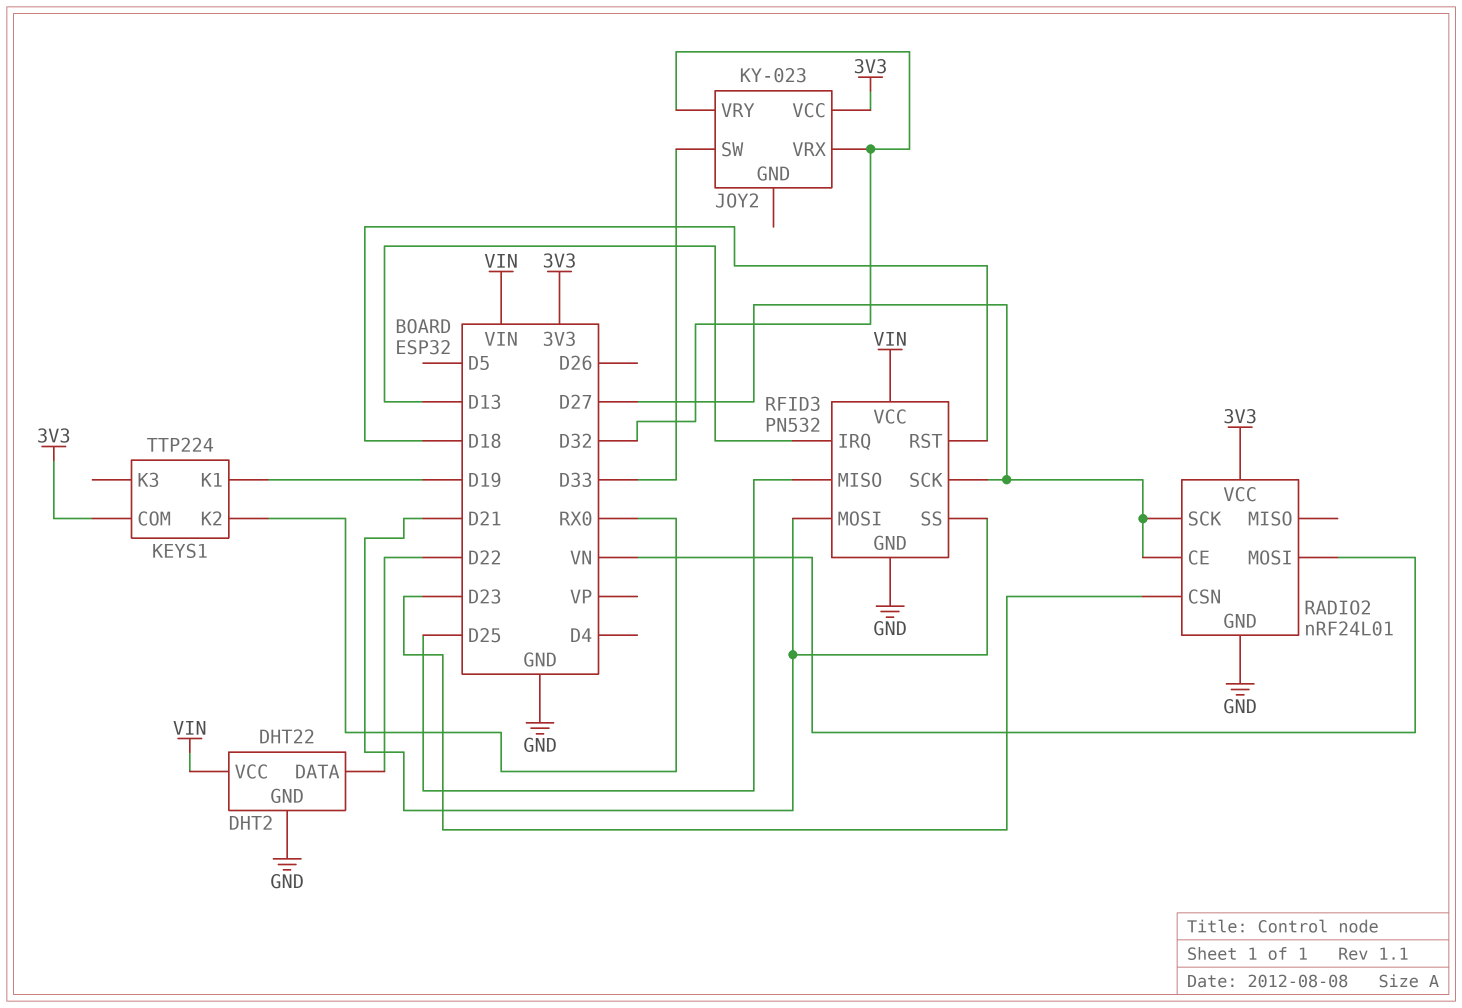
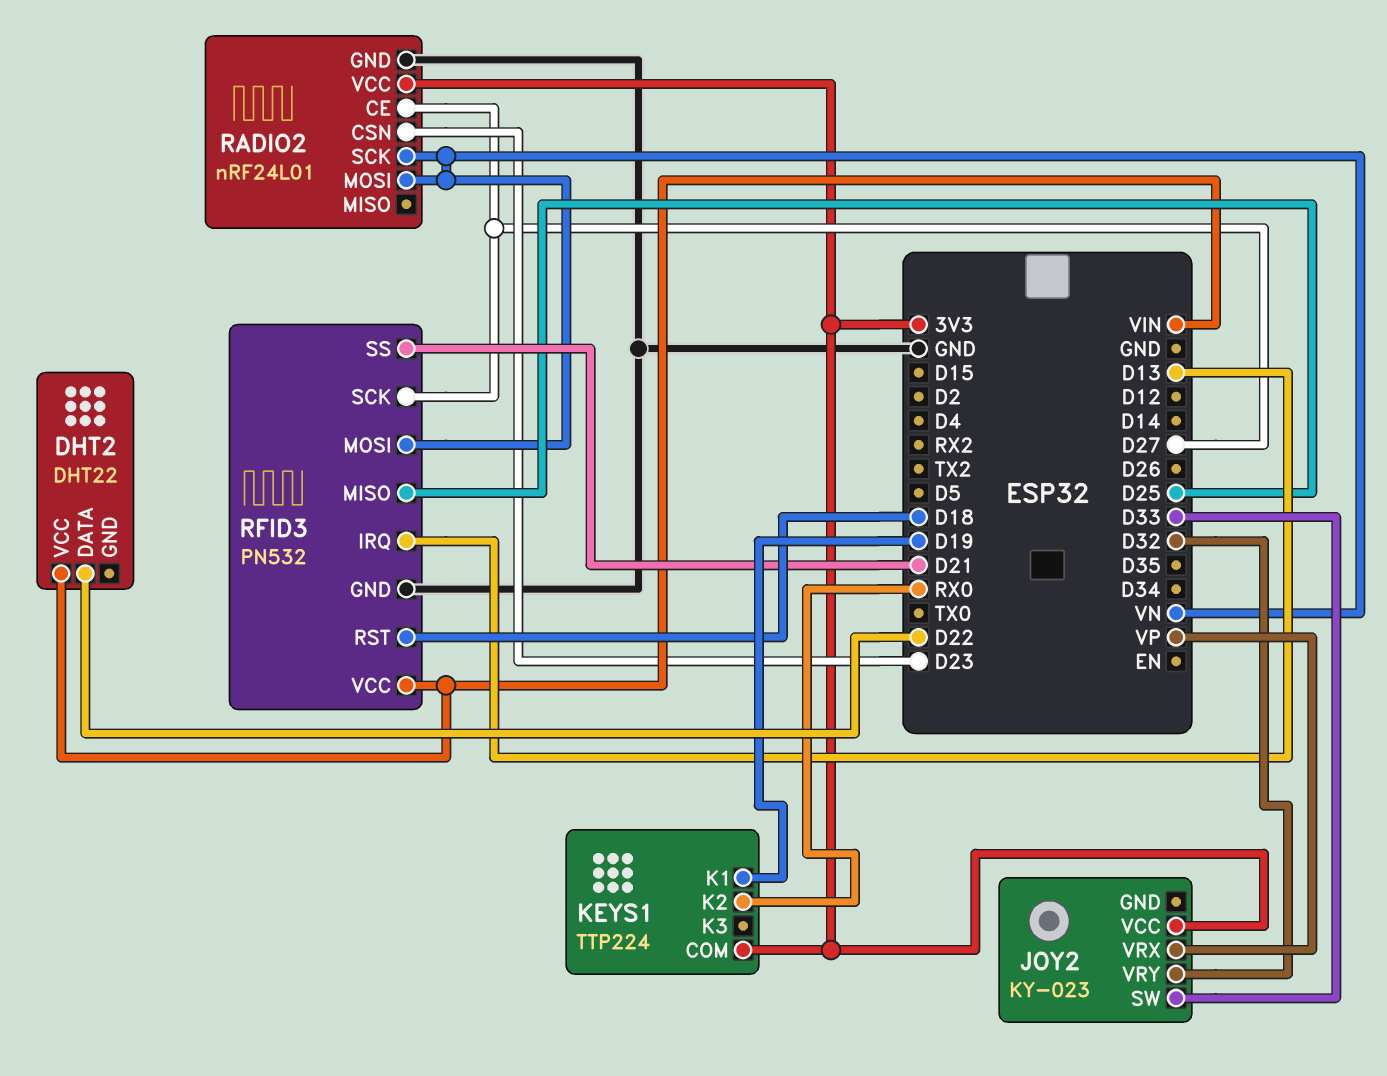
DHT2 pin GND: GND -> none
JOY2 pin VRX: D32 -> VP
RADIO2 pin SCK: D27 -> VN
RFID3 pin MOSI: D21 -> VN

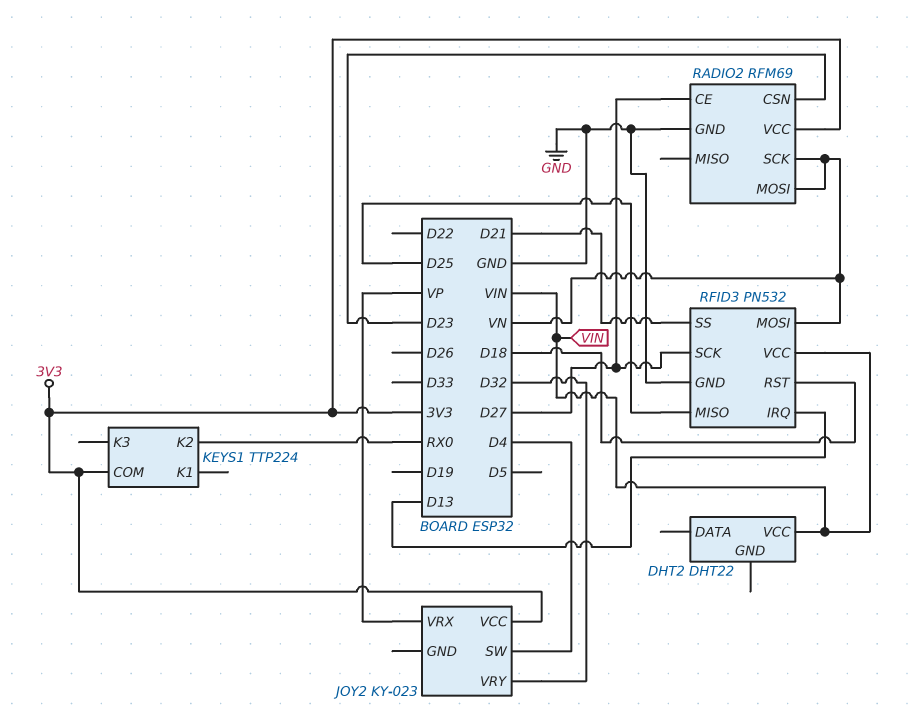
DHT2 pin DATA: D22 -> none
JOY2 pin SW: D33 -> D4
KEYS1 pin K1: D19 -> none
RADIO2: nRF24L01 -> RFM69

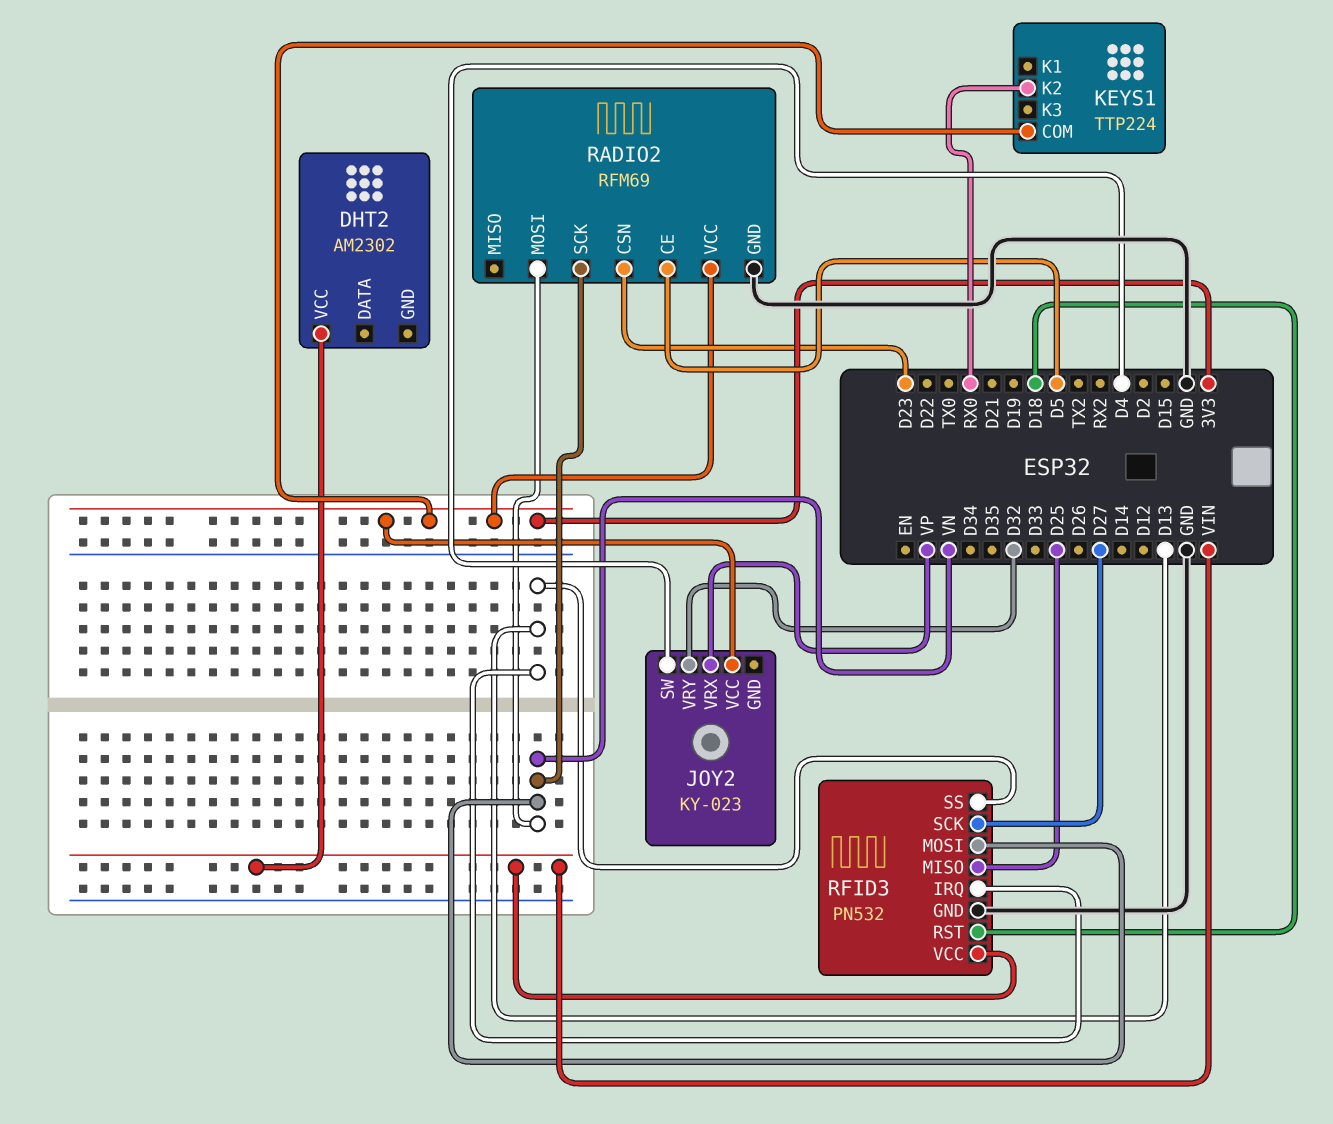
DHT2: DHT22 -> AM2302
RADIO2 pin CE: D27 -> D5
RFID3 pin SS: D21 -> D13

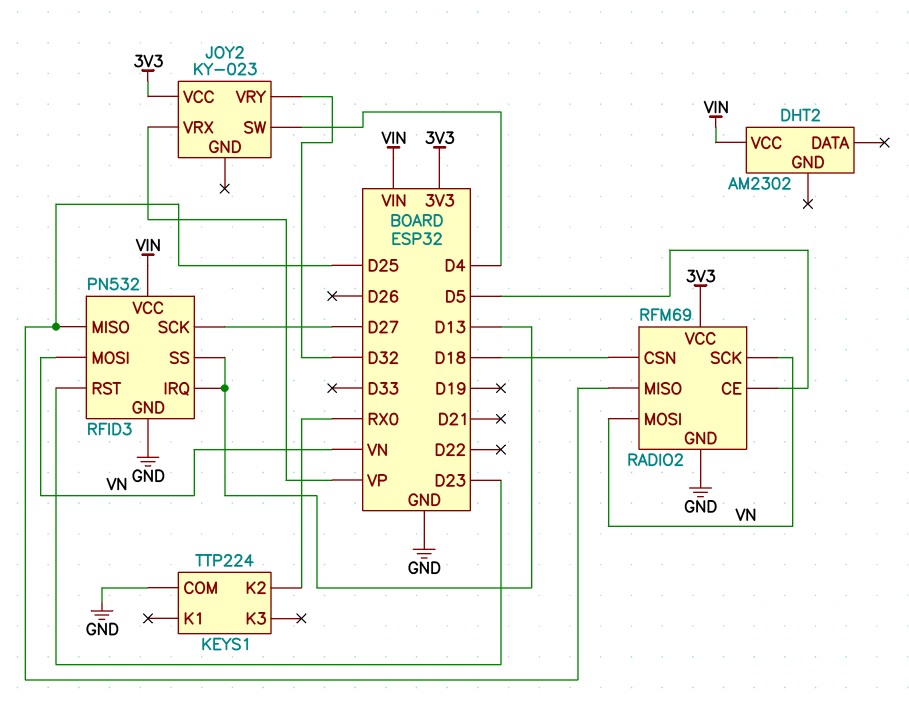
KEYS1 pin COM: 3V3 -> GND
RADIO2 pin CSN: D23 -> D18
RADIO2 pin MISO: none -> D25
RFID3 pin RST: D18 -> D23

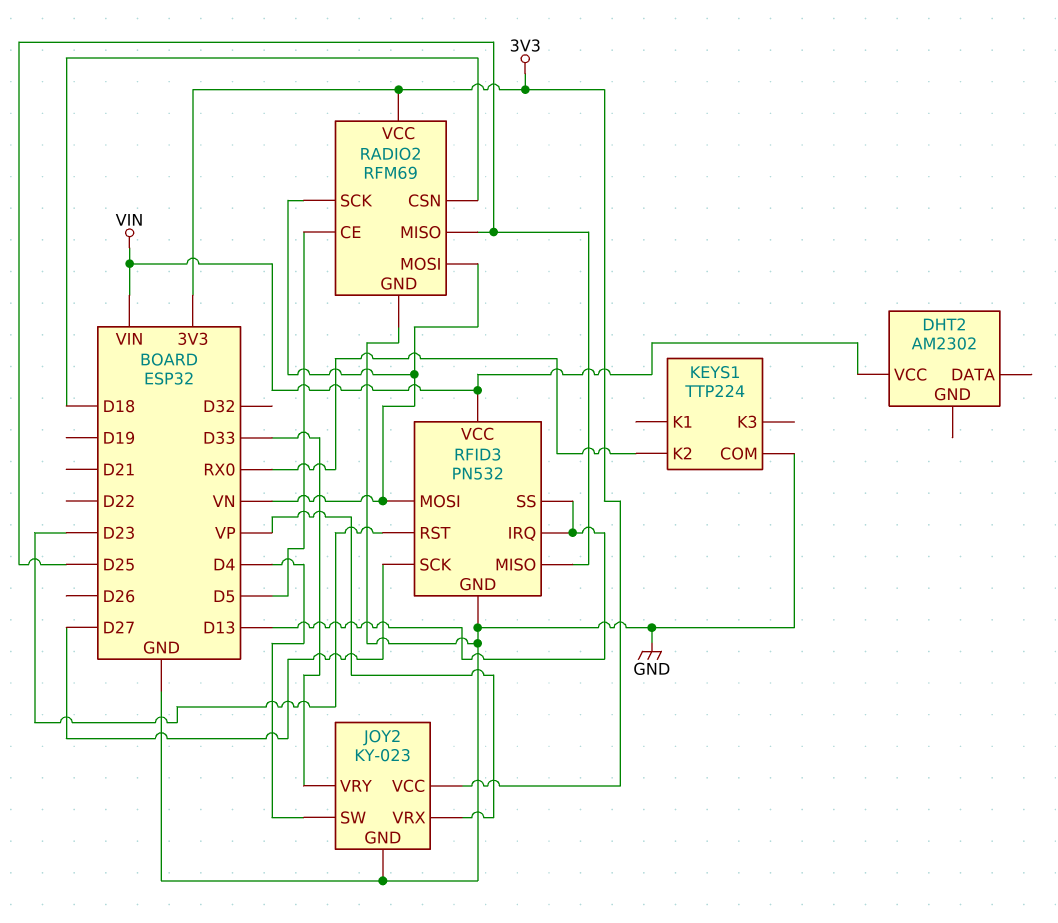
JOY2 pin GND: none -> GND
JOY2 pin VRY: D32 -> D33

